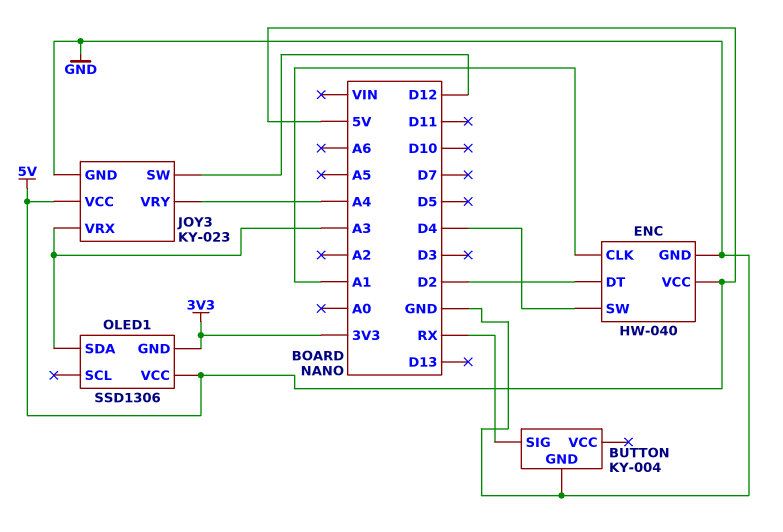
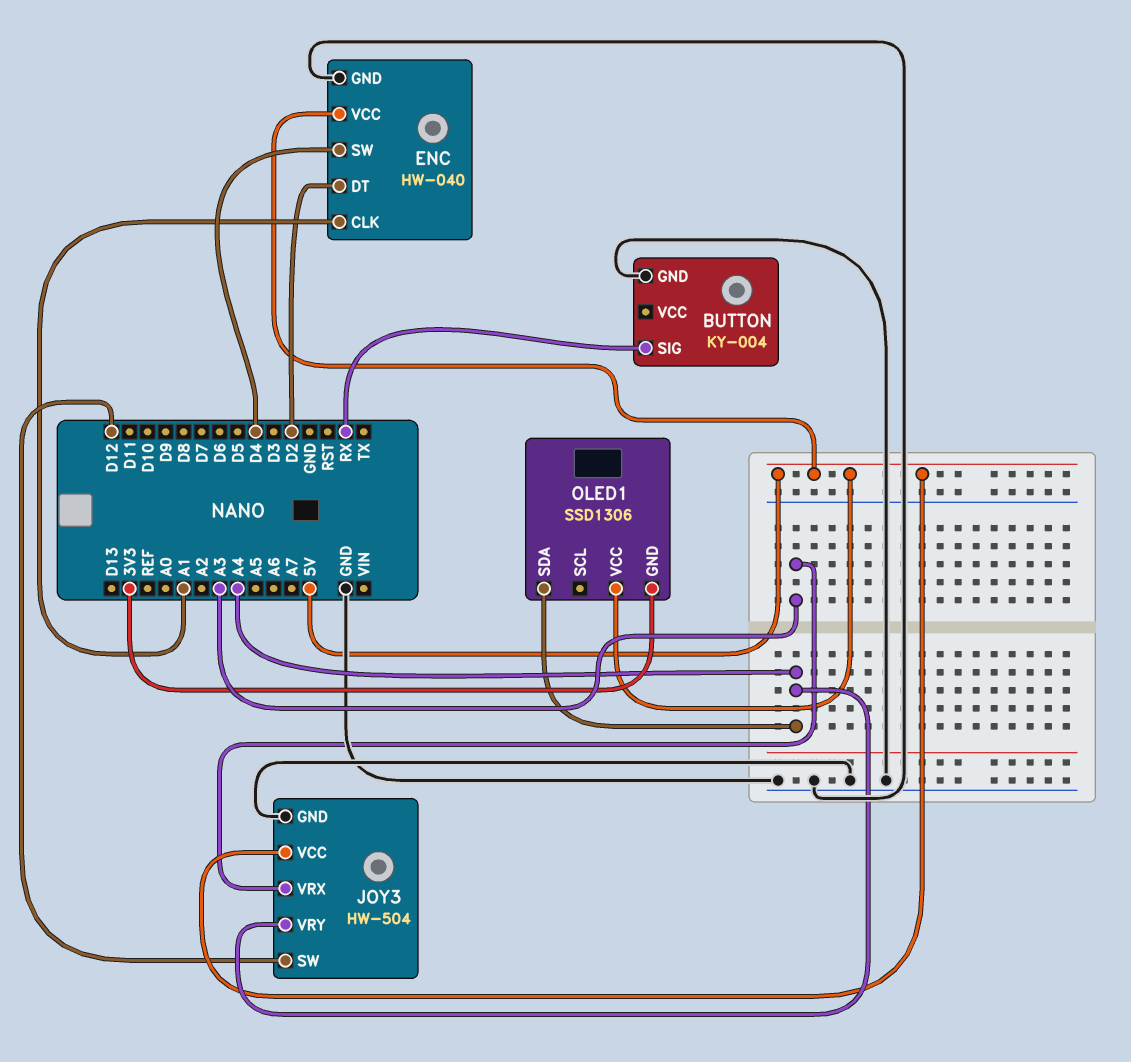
JOY3: KY-023 -> HW-504
OLED1 pin SDA: A3 -> A4

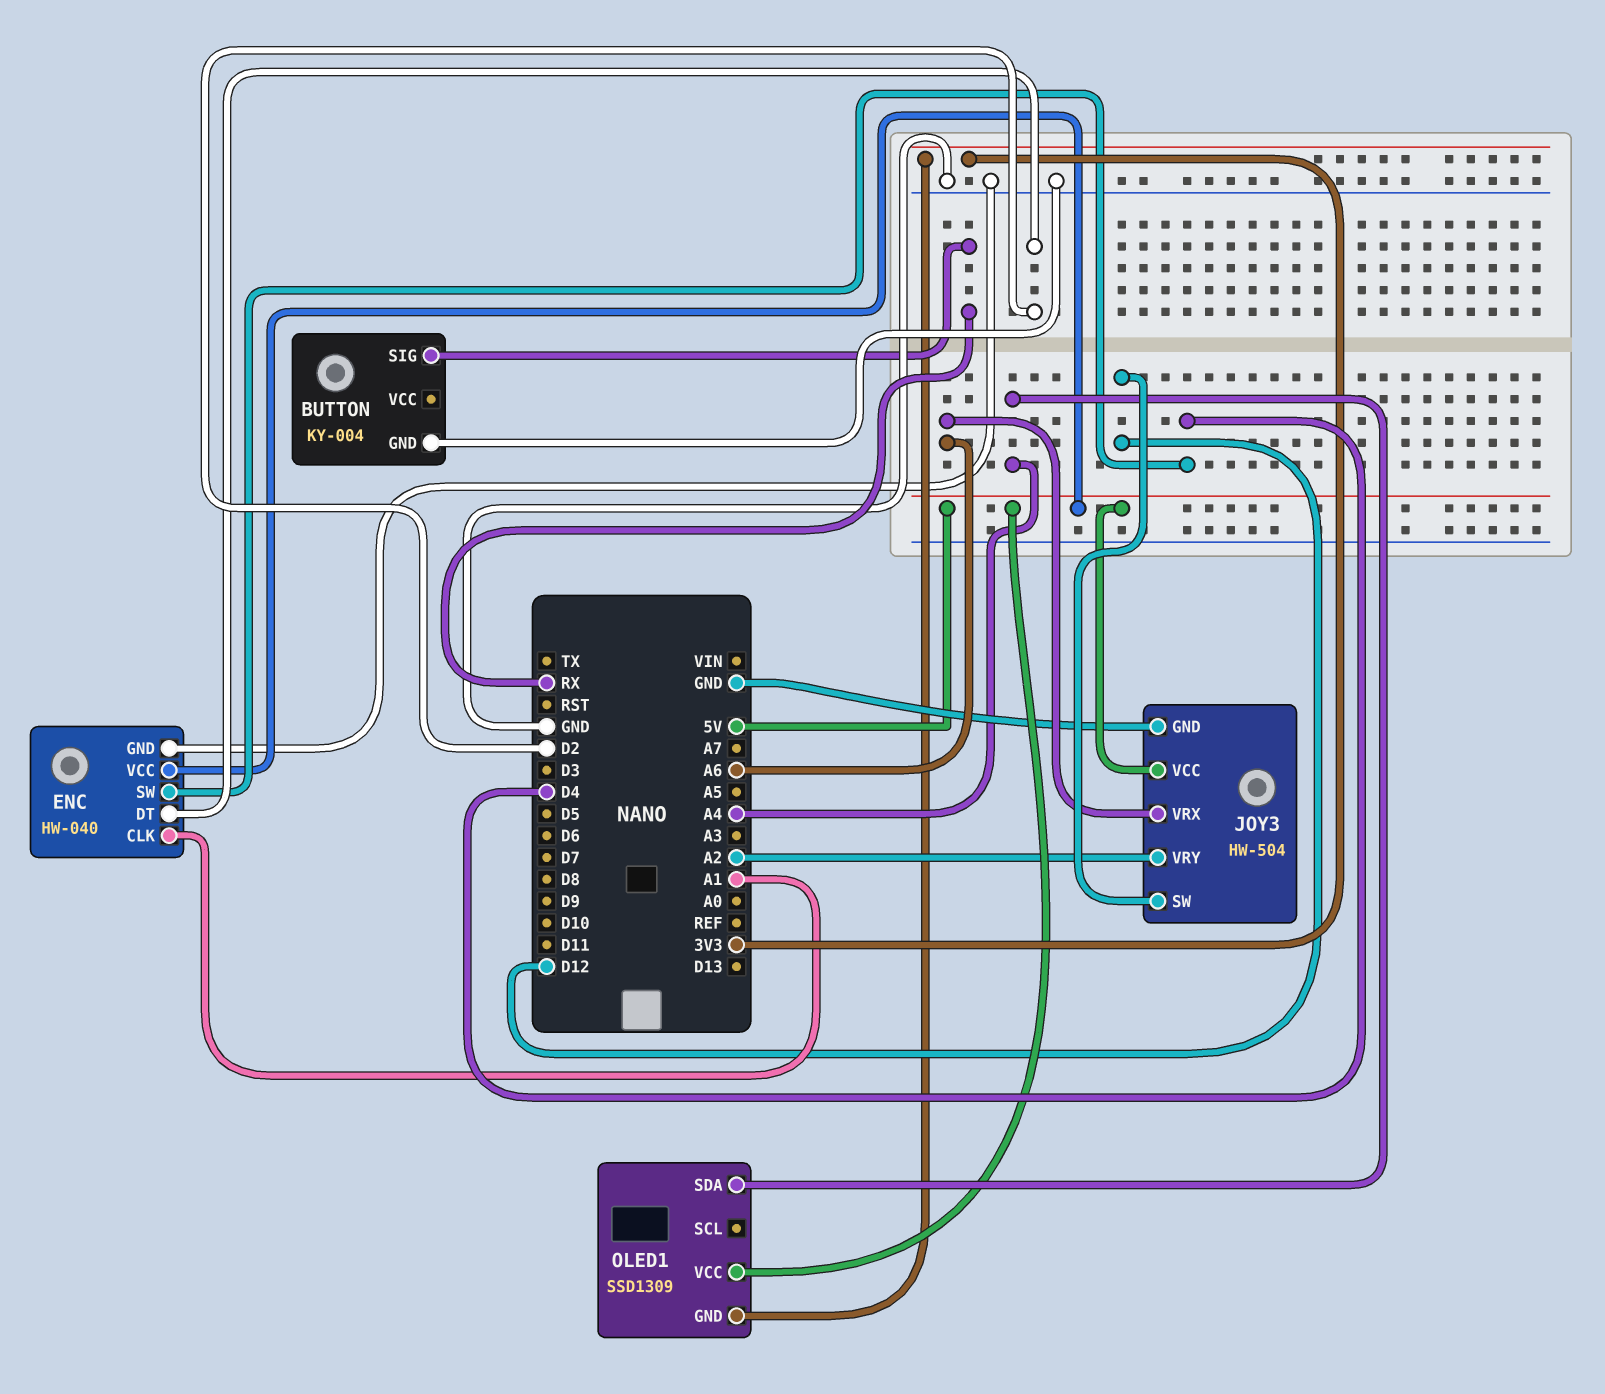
JOY3 pin VRX: A3 -> A6
JOY3 pin VRY: A4 -> A2
OLED1: SSD1306 -> SSD1309

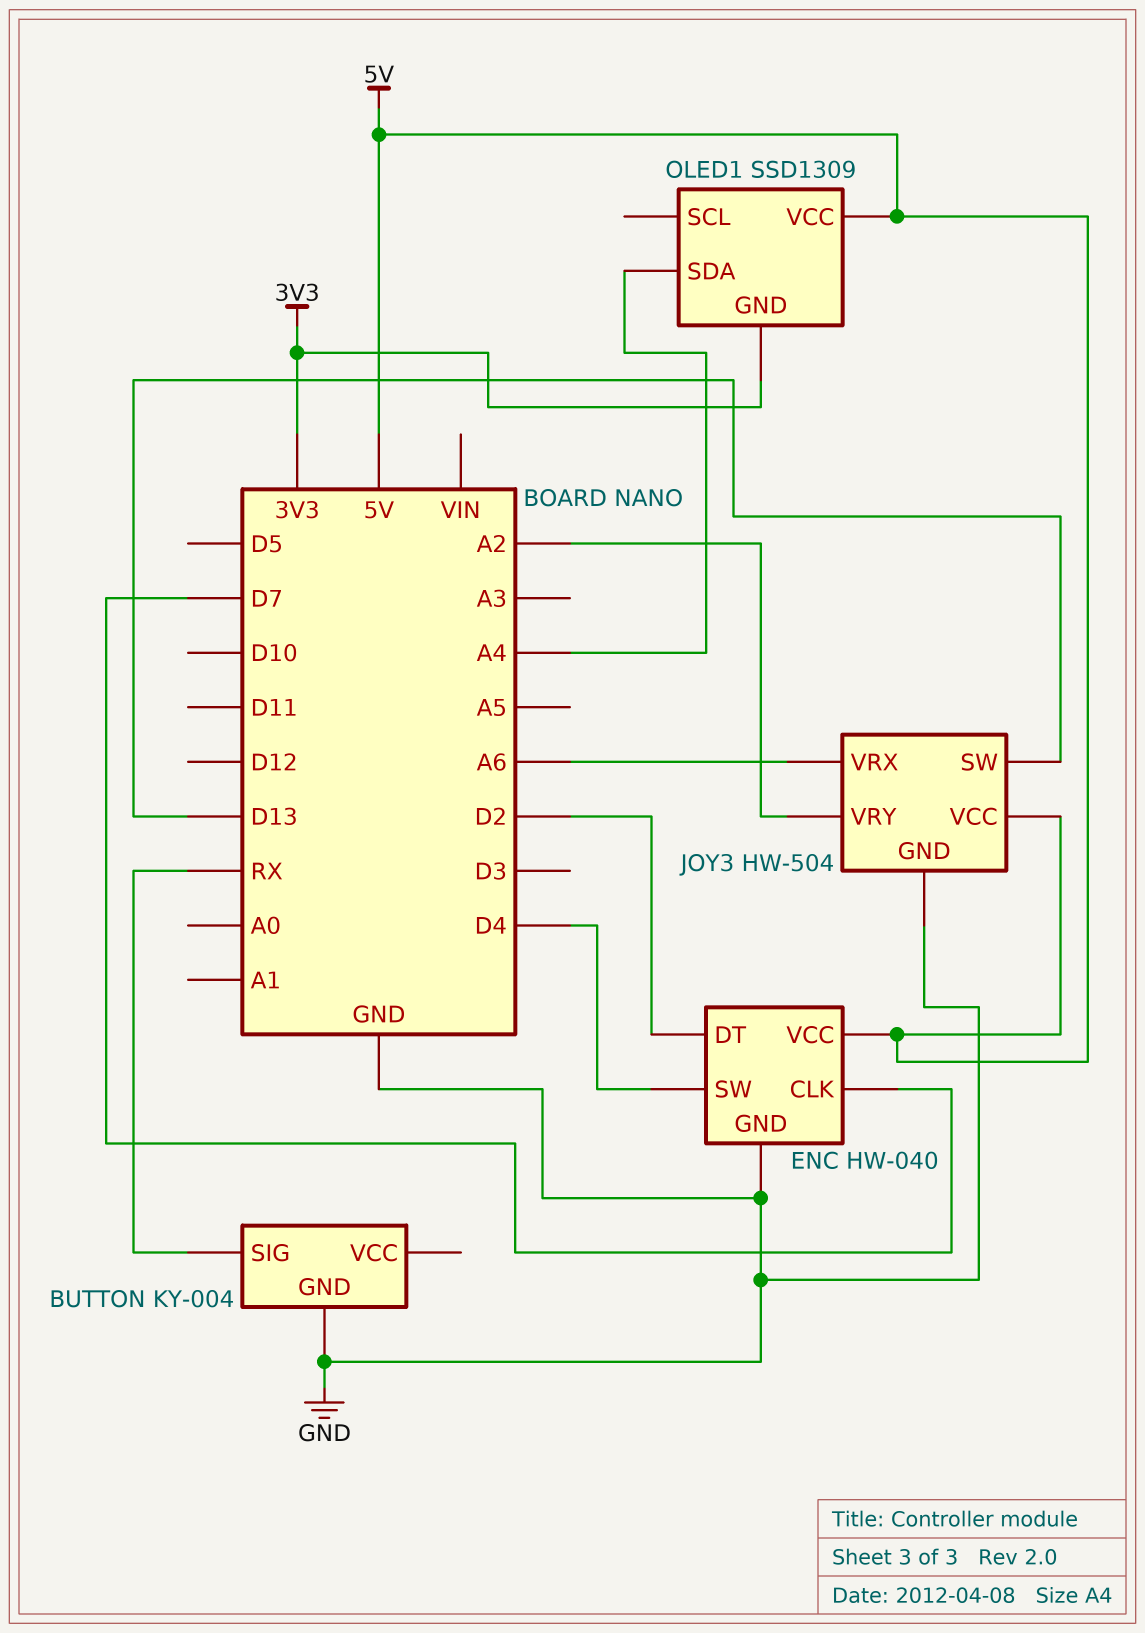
ENC pin CLK: A1 -> D7
JOY3 pin SW: D12 -> D13

